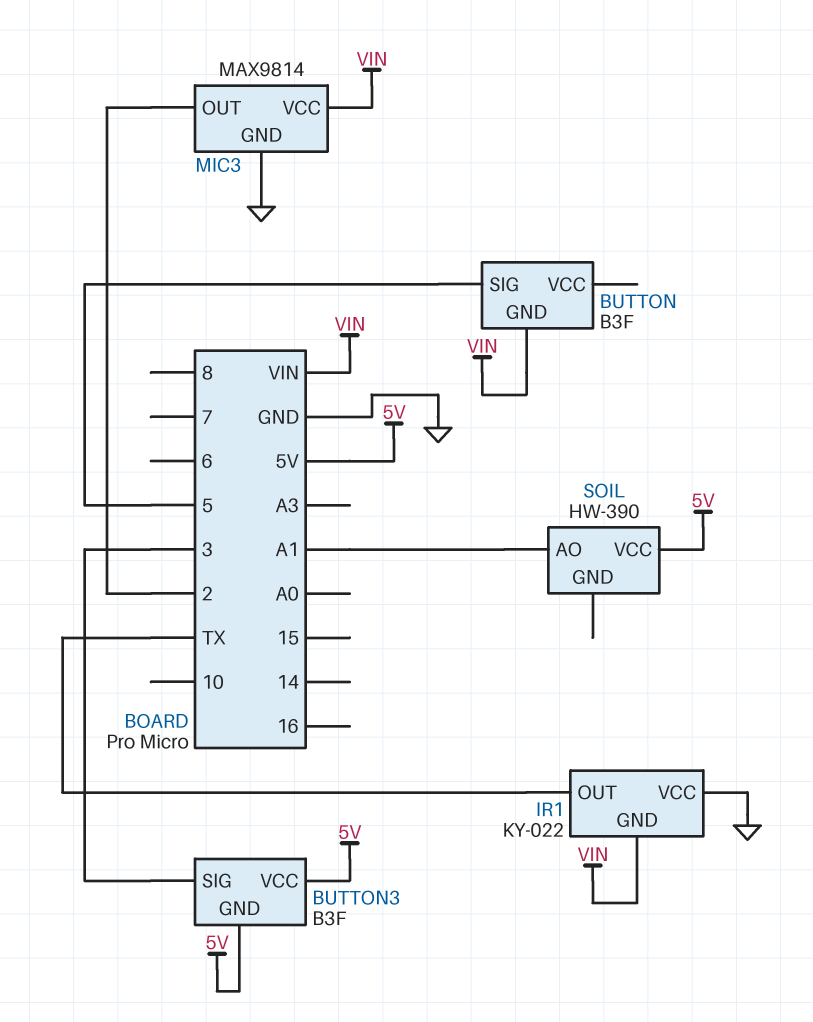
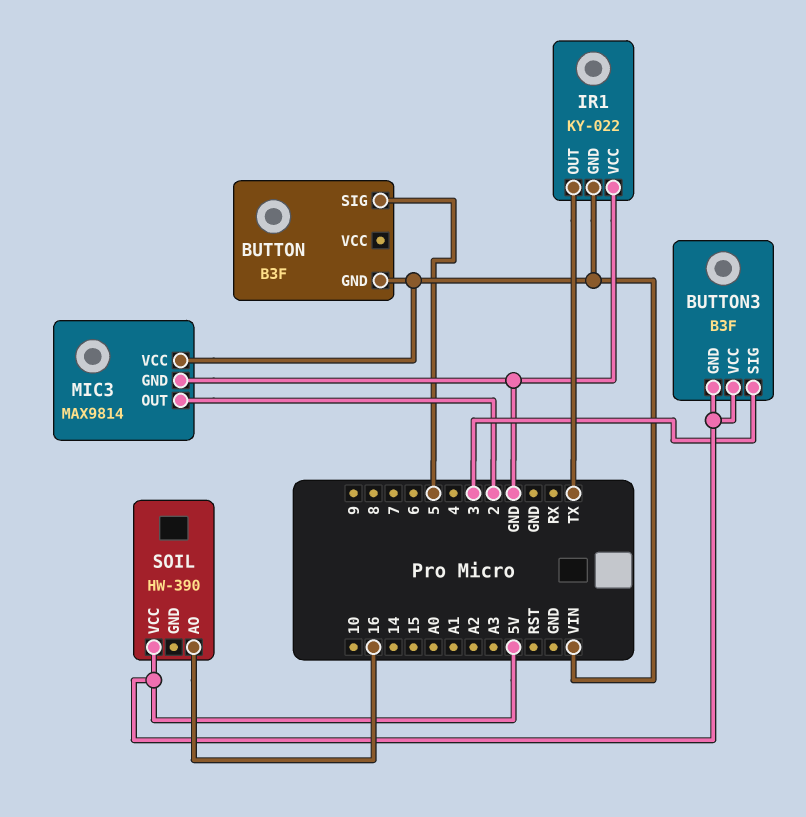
SOIL pin AO: A1 -> 16

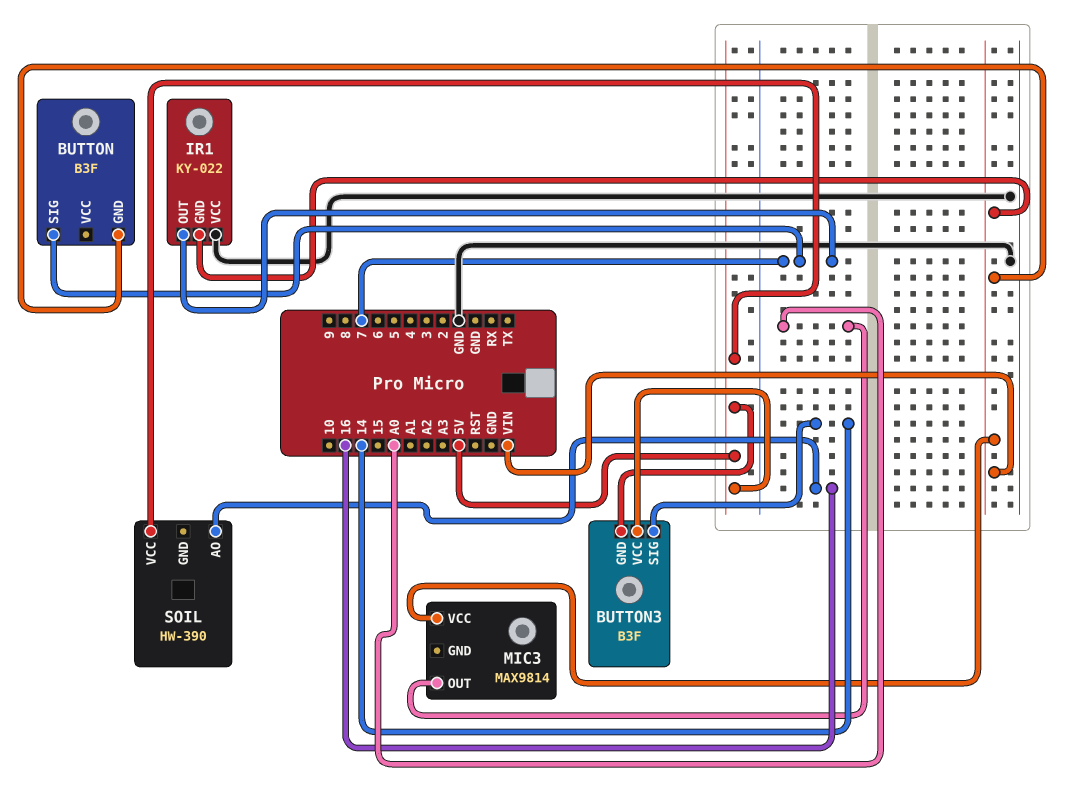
BUTTON pin SIG: 5 -> 7
BUTTON3 pin SIG: 3 -> 14
IR1 pin OUT: TX -> 7
MIC3 pin GND: GND -> none
MIC3 pin OUT: 2 -> A0

